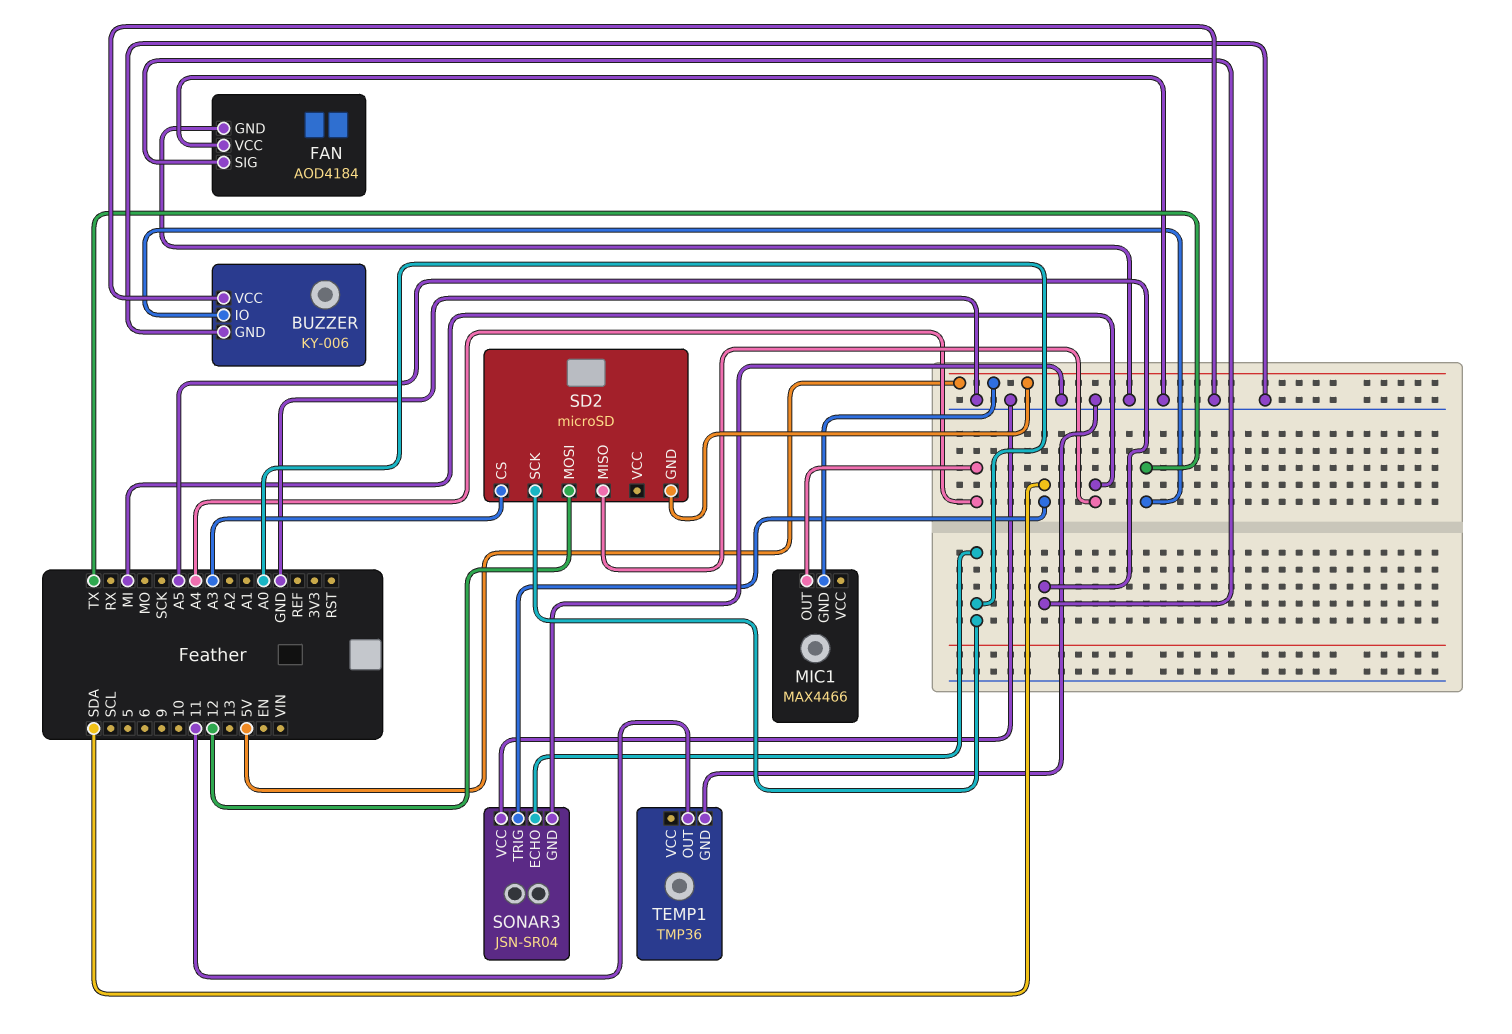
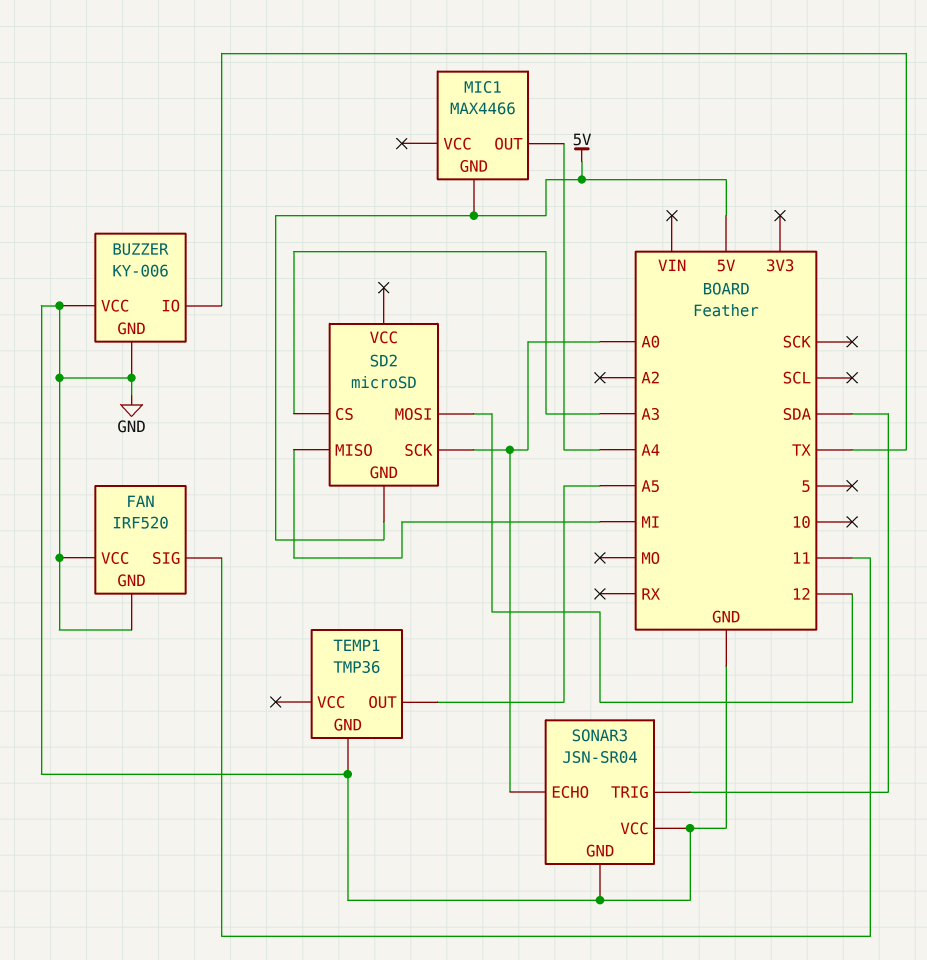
FAN: AOD4184 -> IRF520
FAN pin SIG: A5 -> 11
TEMP1 pin OUT: 11 -> A5

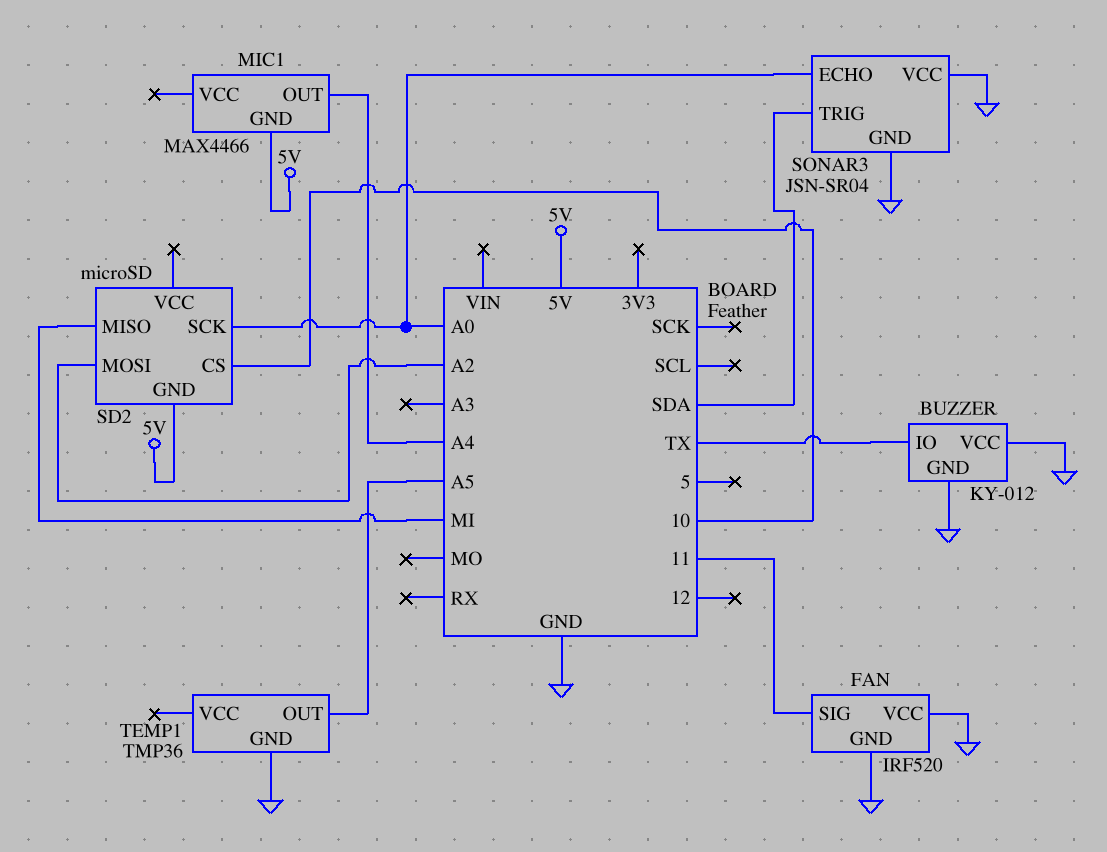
BUZZER: KY-006 -> KY-012
SD2 pin CS: A3 -> 10
SD2 pin MOSI: 12 -> A2

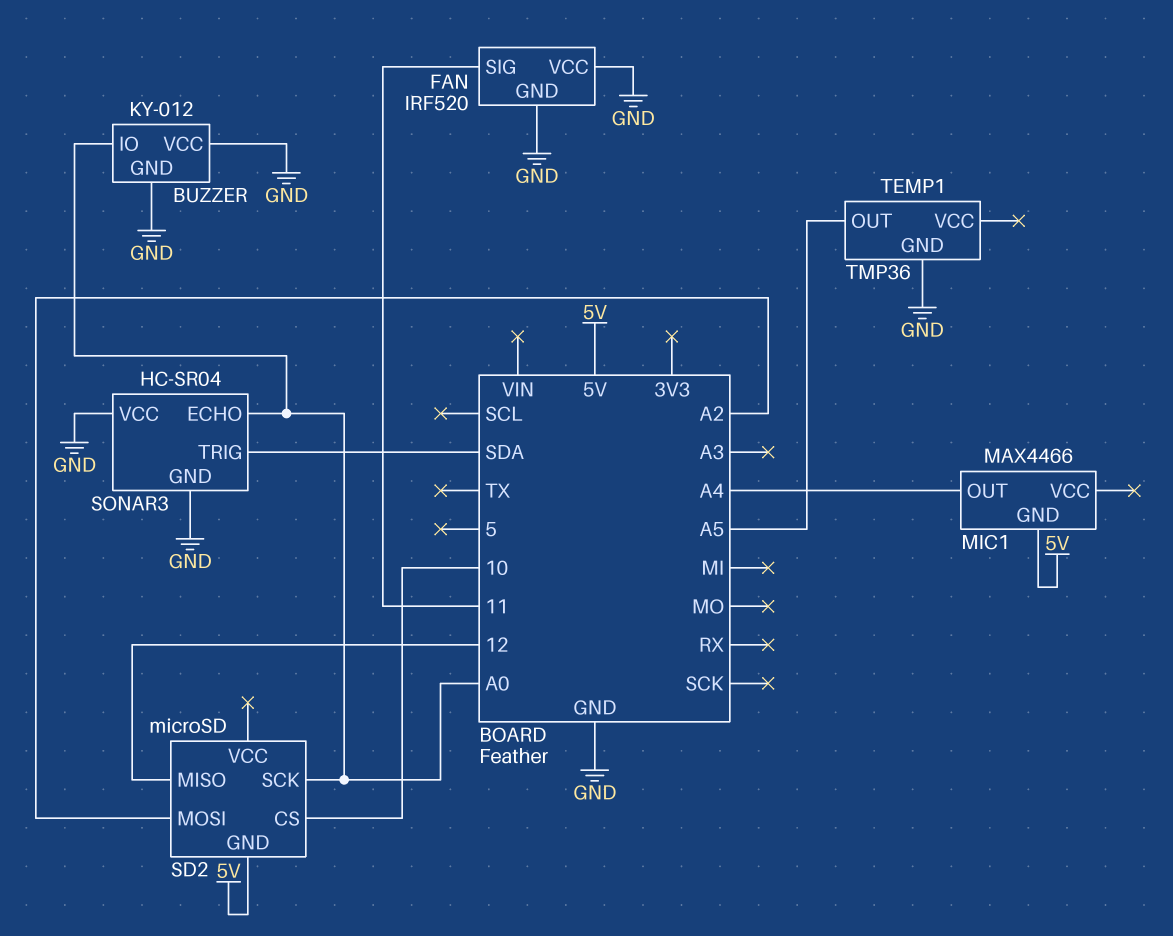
BUZZER pin IO: TX -> A0
SD2 pin MISO: MI -> 12
SONAR3: JSN-SR04 -> HC-SR04

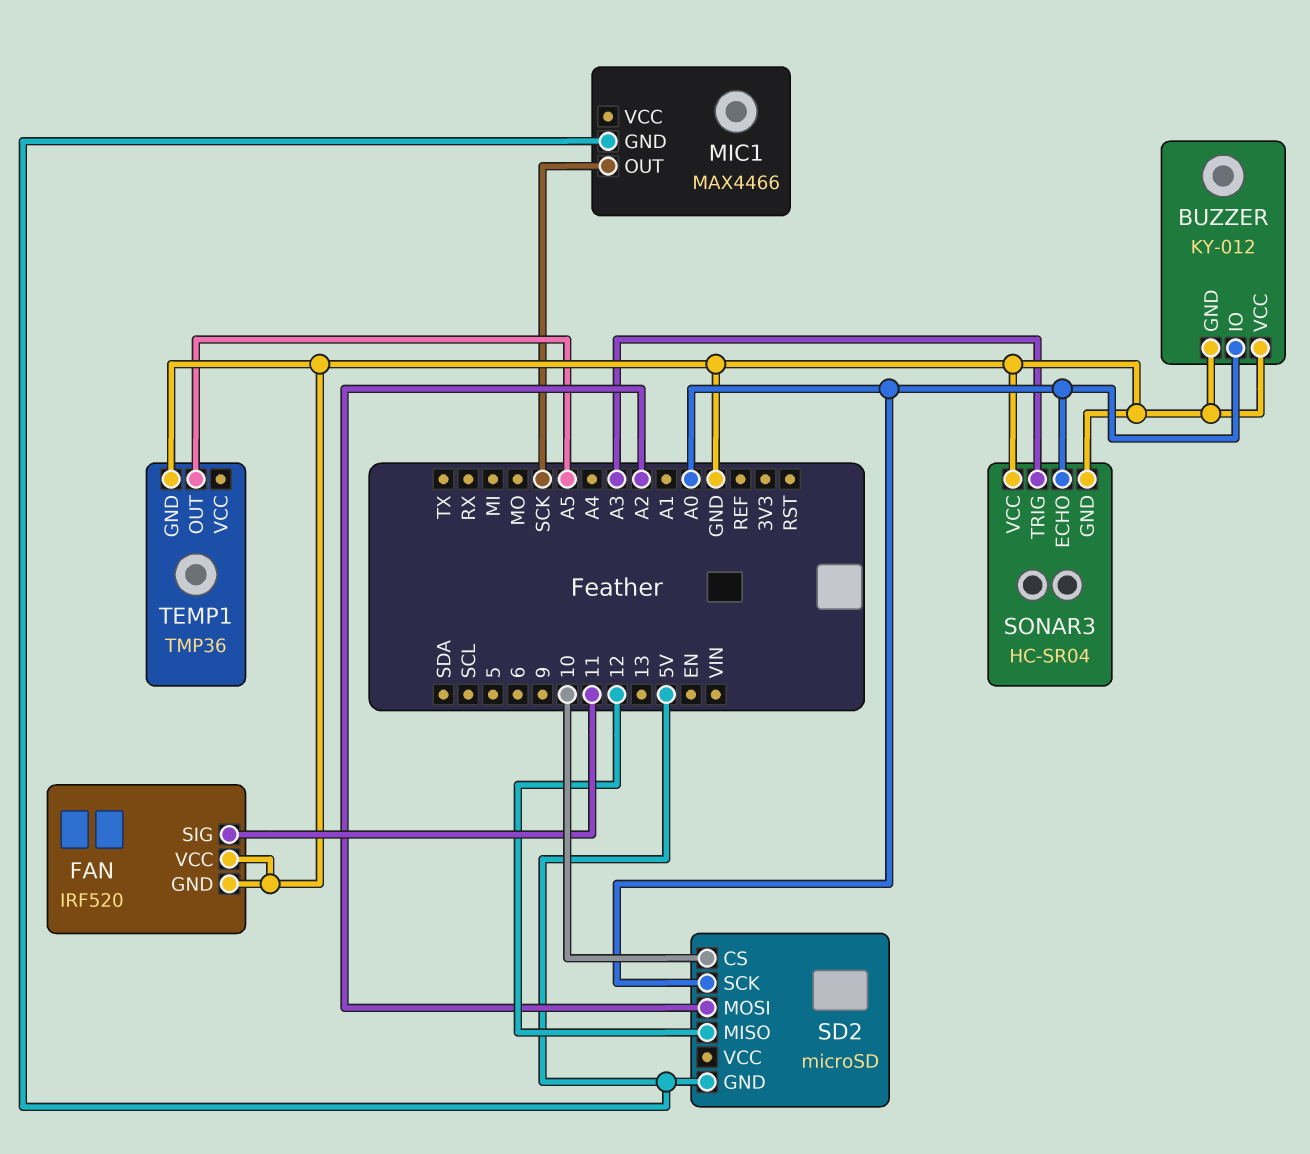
MIC1 pin OUT: A4 -> SCK
SONAR3 pin TRIG: SDA -> A3

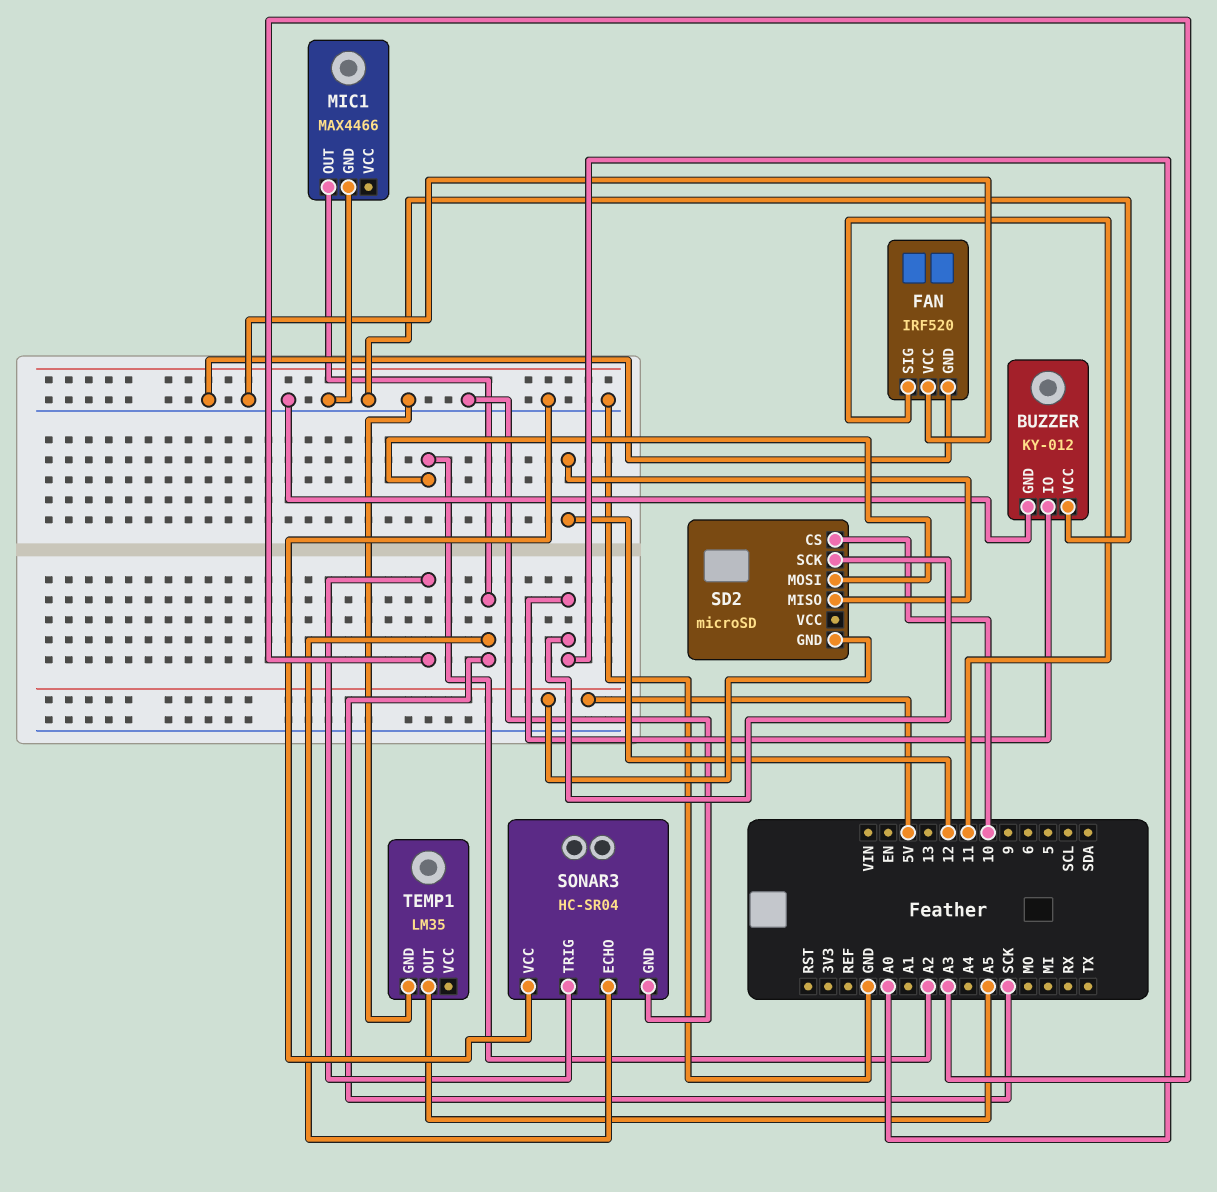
MIC1 pin GND: 5V -> GND
SONAR3 pin ECHO: A0 -> SCK
TEMP1: TMP36 -> LM35

